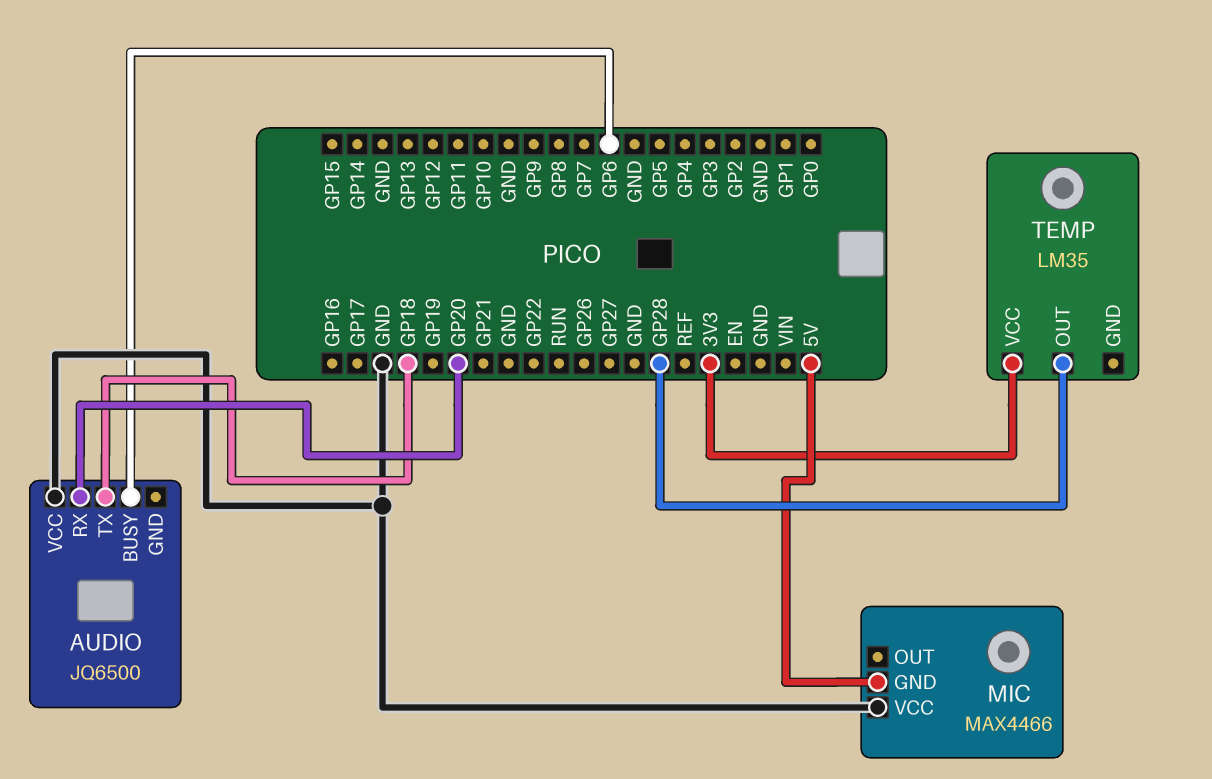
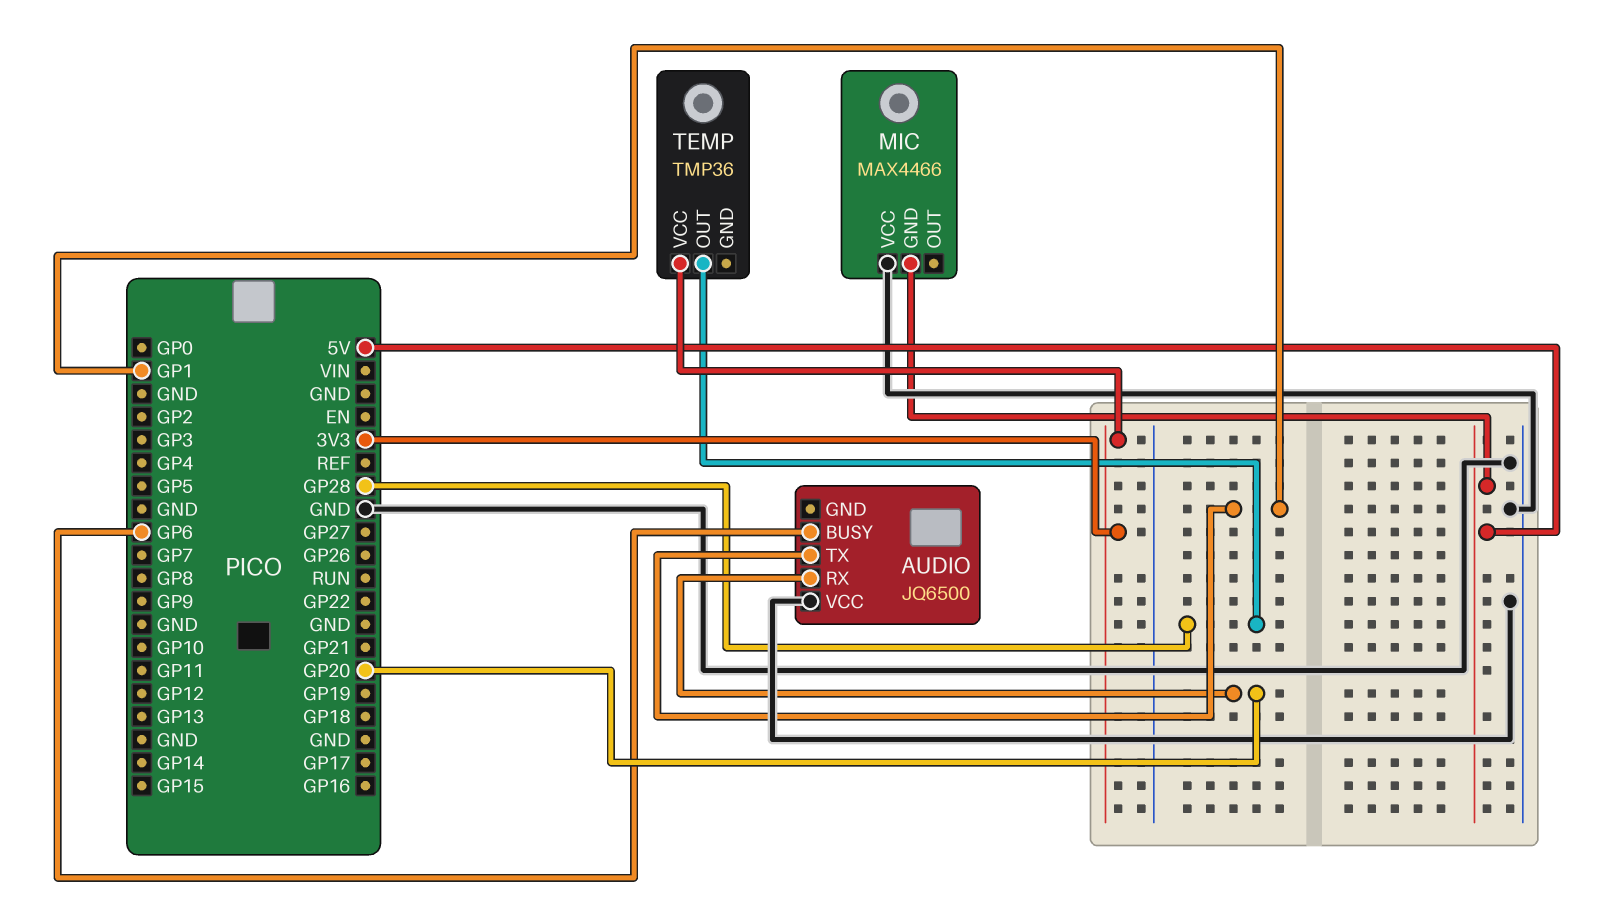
AUDIO pin TX: GP18 -> GP1
TEMP: LM35 -> TMP36

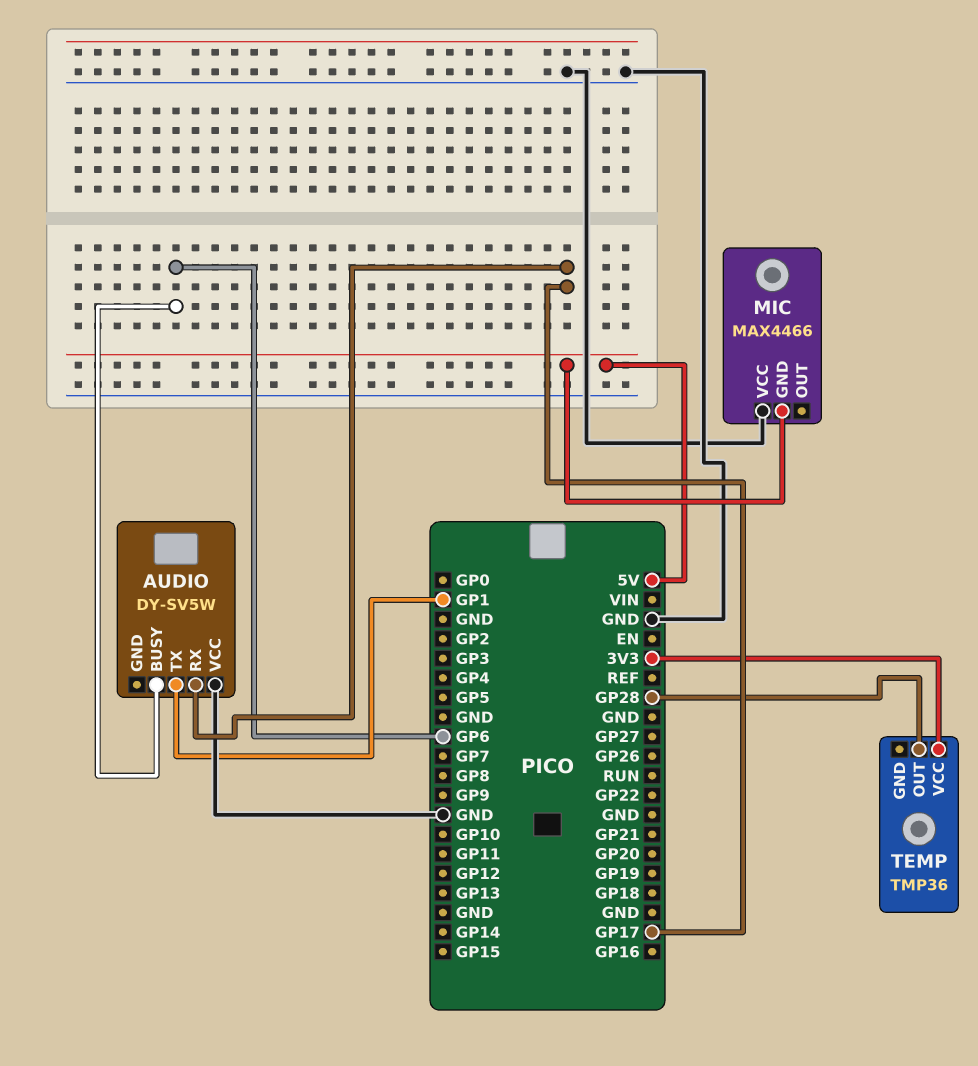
AUDIO: JQ6500 -> DY-SV5W
AUDIO pin RX: GP20 -> GP17

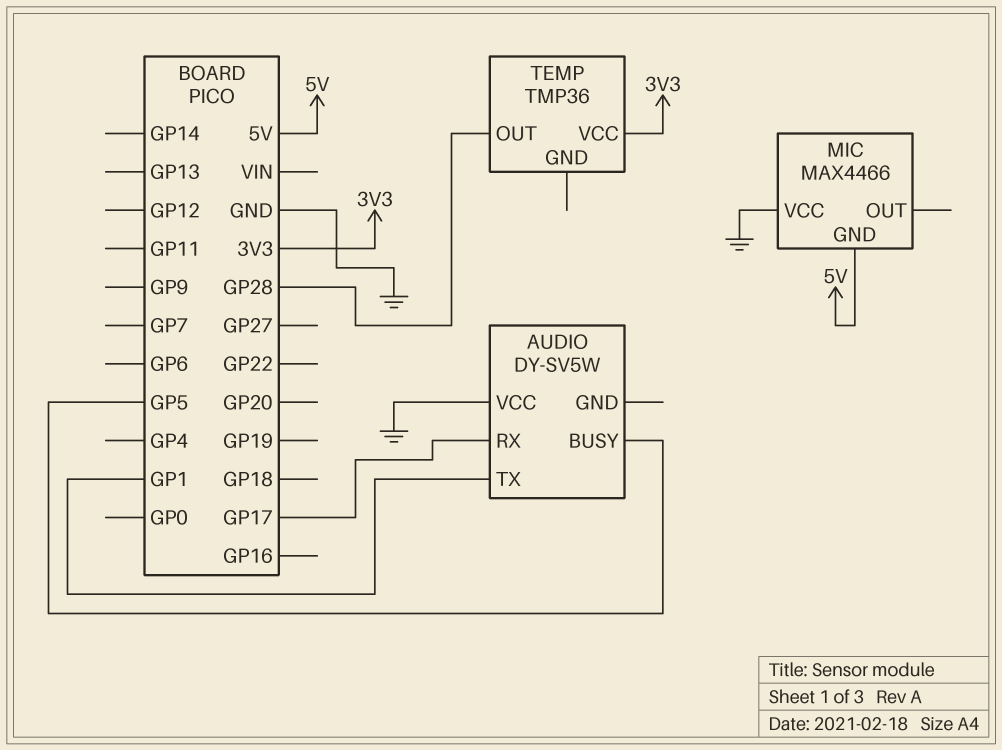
AUDIO pin BUSY: GP6 -> GP5

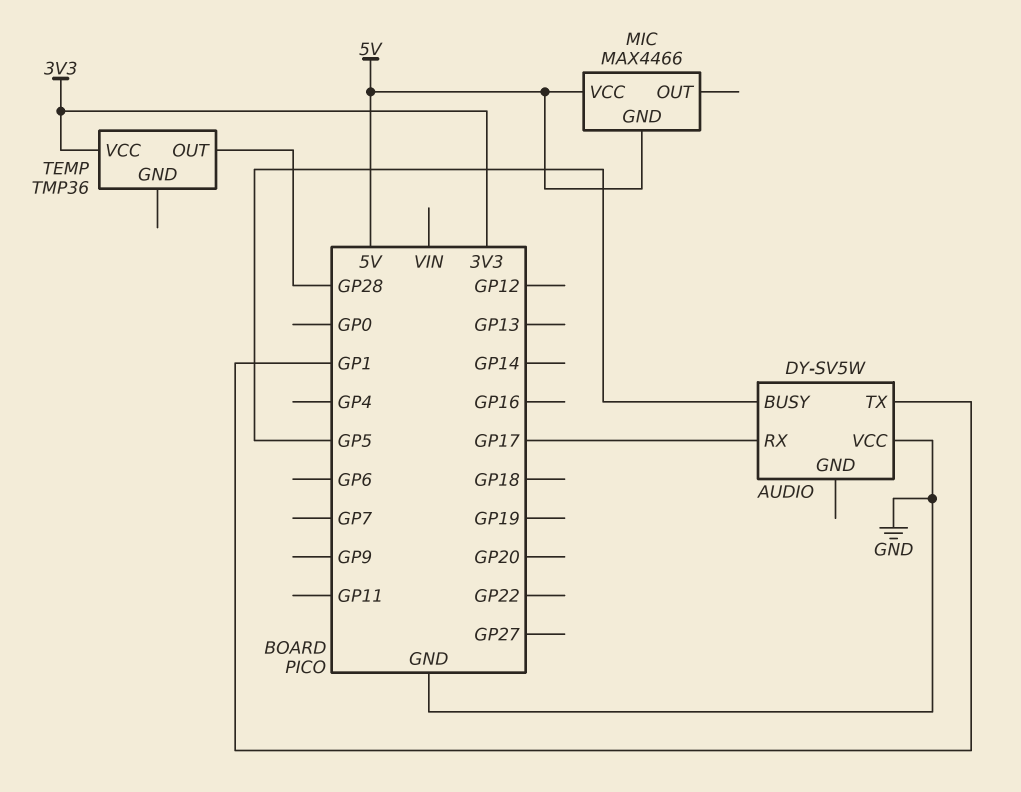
MIC pin VCC: GND -> 5V

